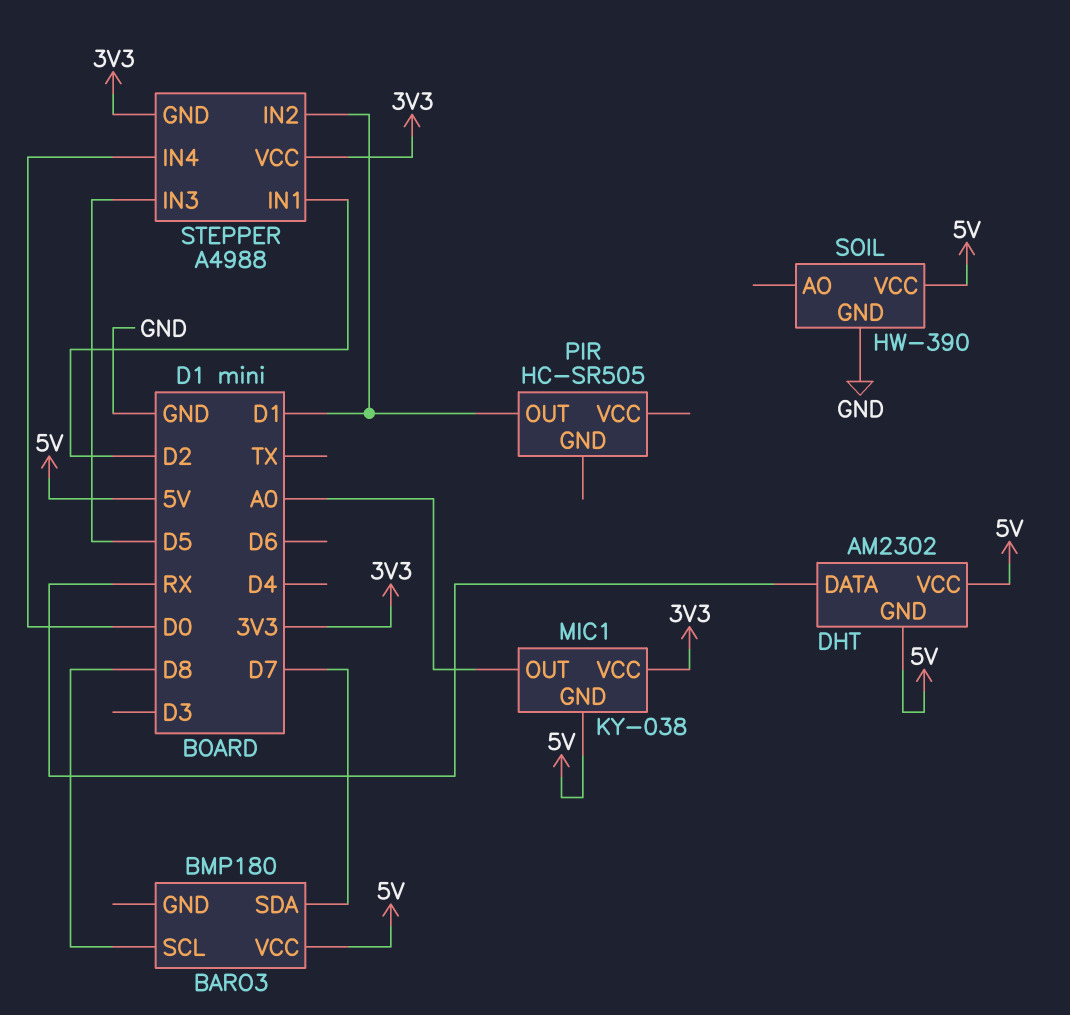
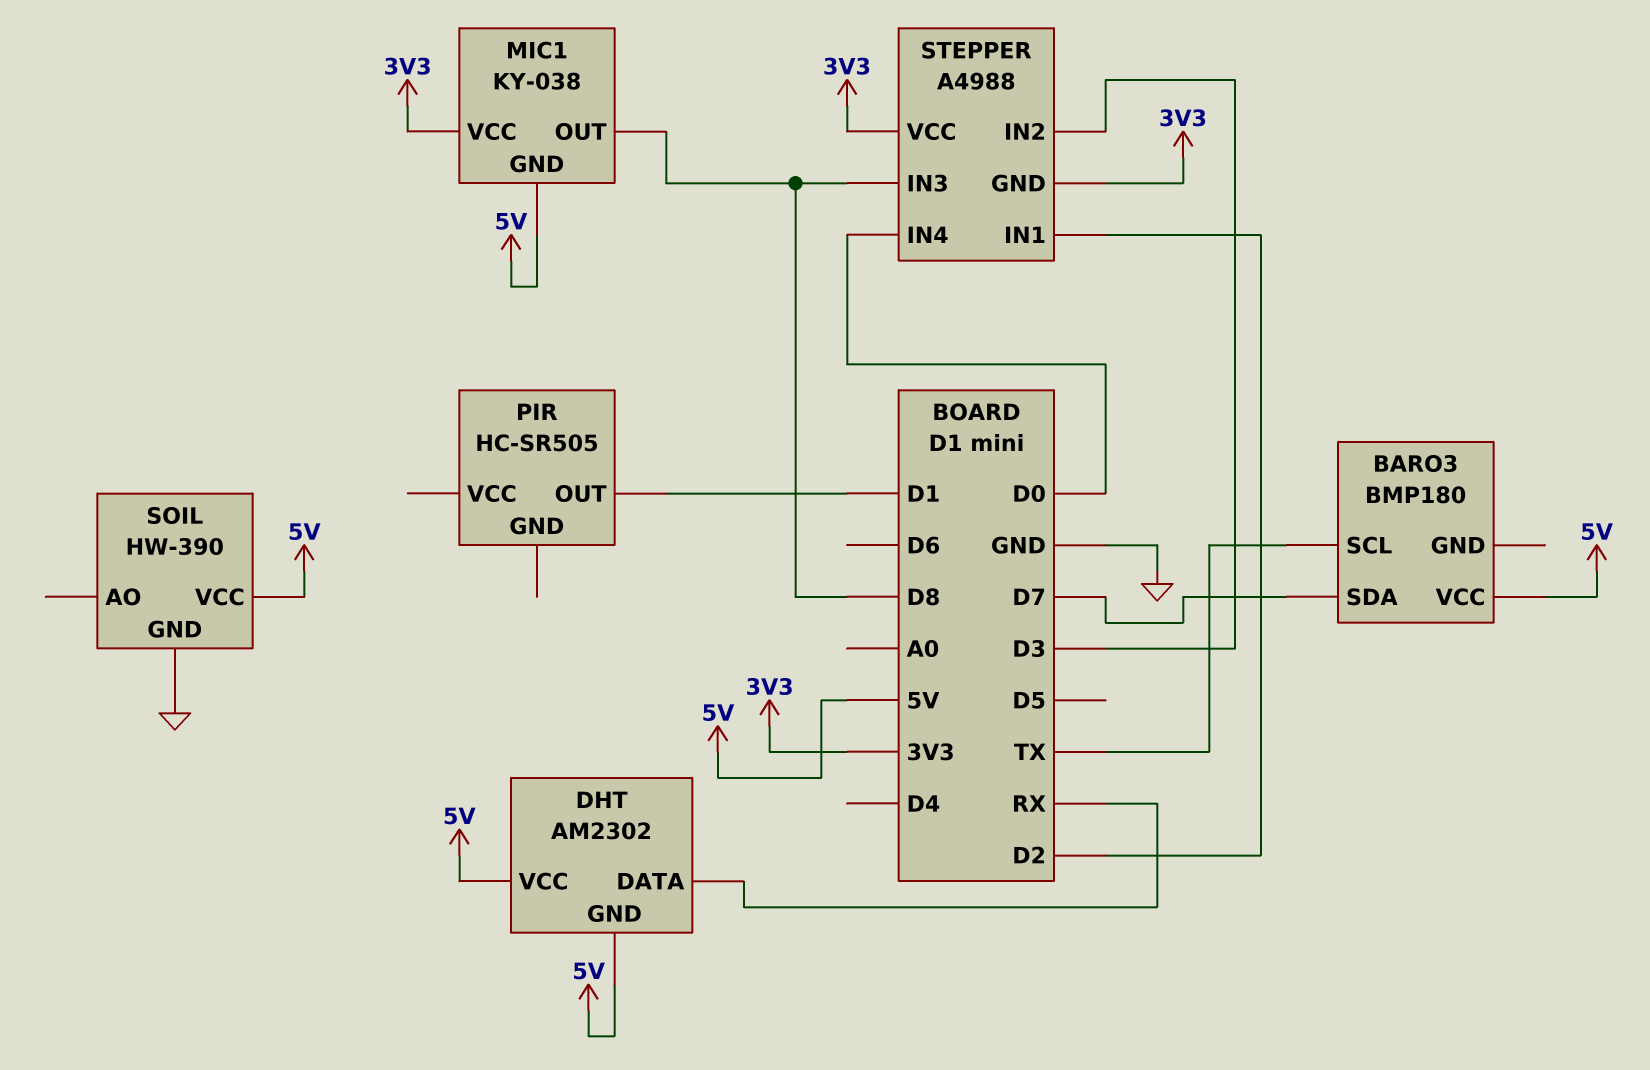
BARO3 pin SCL: D8 -> TX
MIC1 pin OUT: A0 -> D8
STEPPER pin IN2: D1 -> D3
STEPPER pin IN3: D5 -> D8

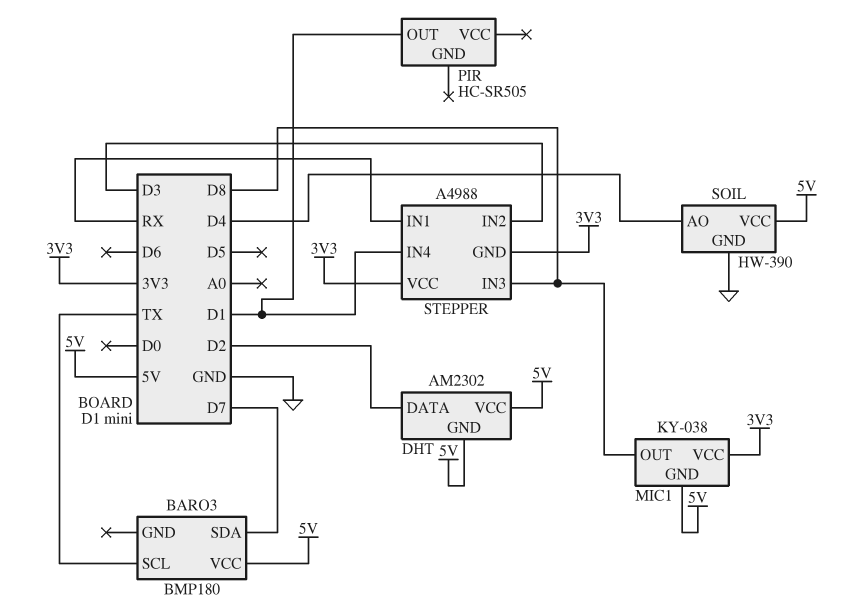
DHT pin DATA: RX -> D2
SOIL pin AO: none -> D4
STEPPER pin IN1: D2 -> RX
STEPPER pin IN4: D0 -> D1

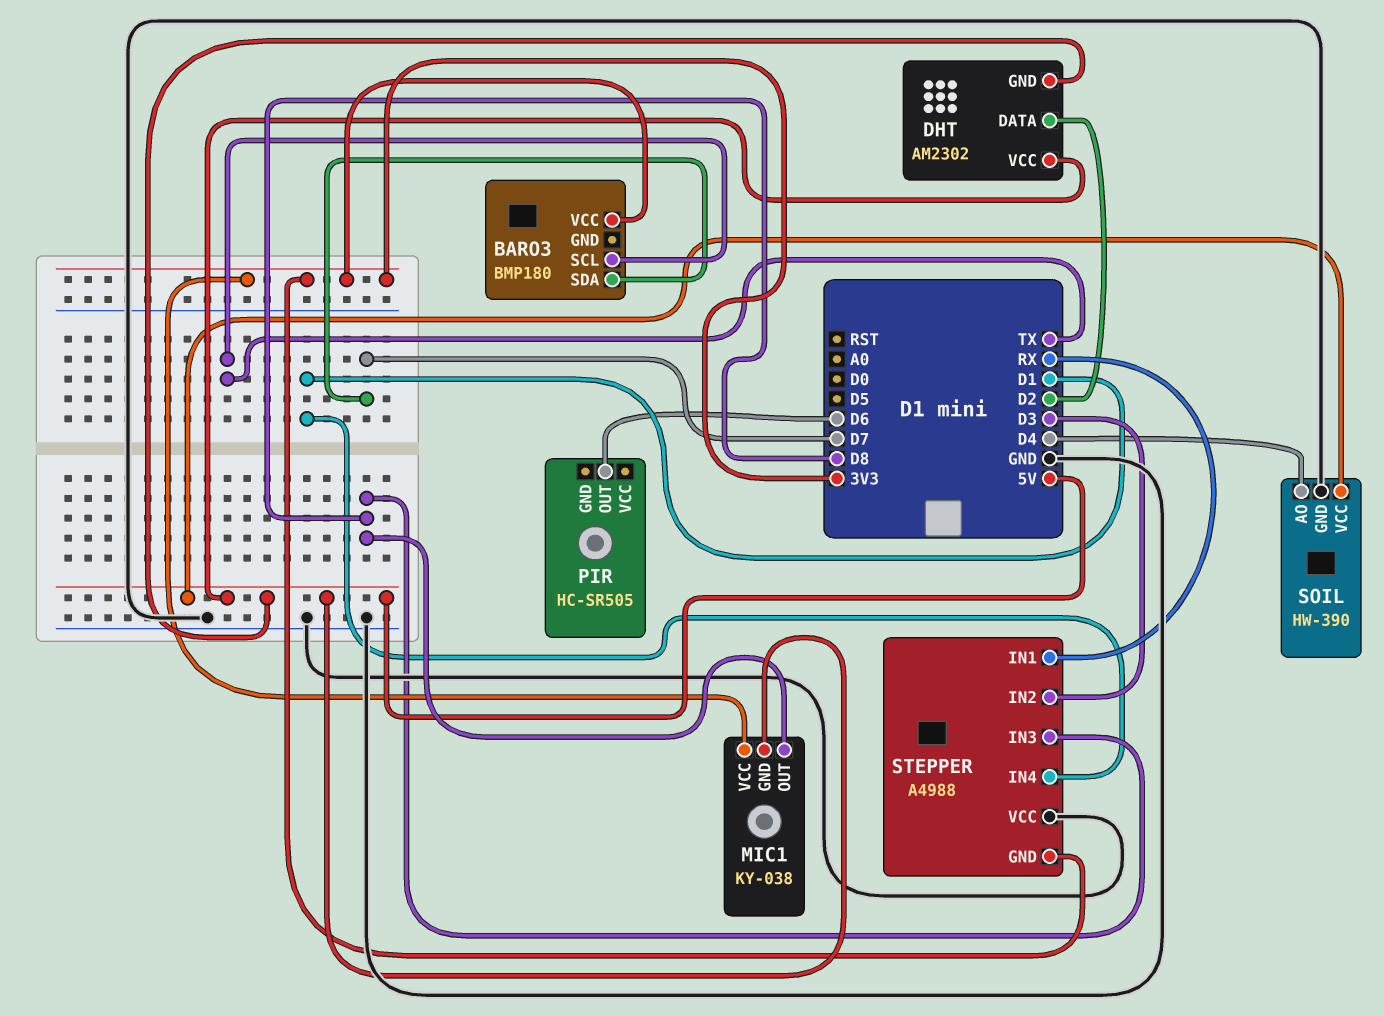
BARO3 pin VCC: 5V -> 3V3
PIR pin OUT: D1 -> D6
STEPPER pin VCC: 3V3 -> GND

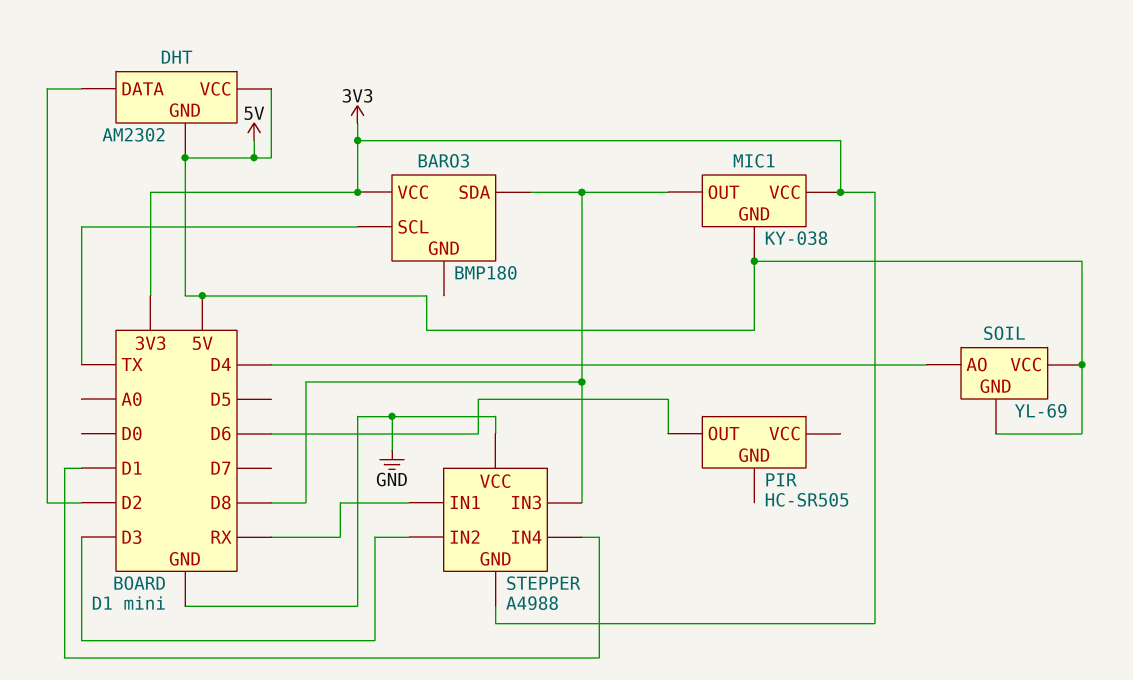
BARO3 pin SDA: D7 -> D8
SOIL: HW-390 -> YL-69
SOIL pin GND: GND -> 5V

